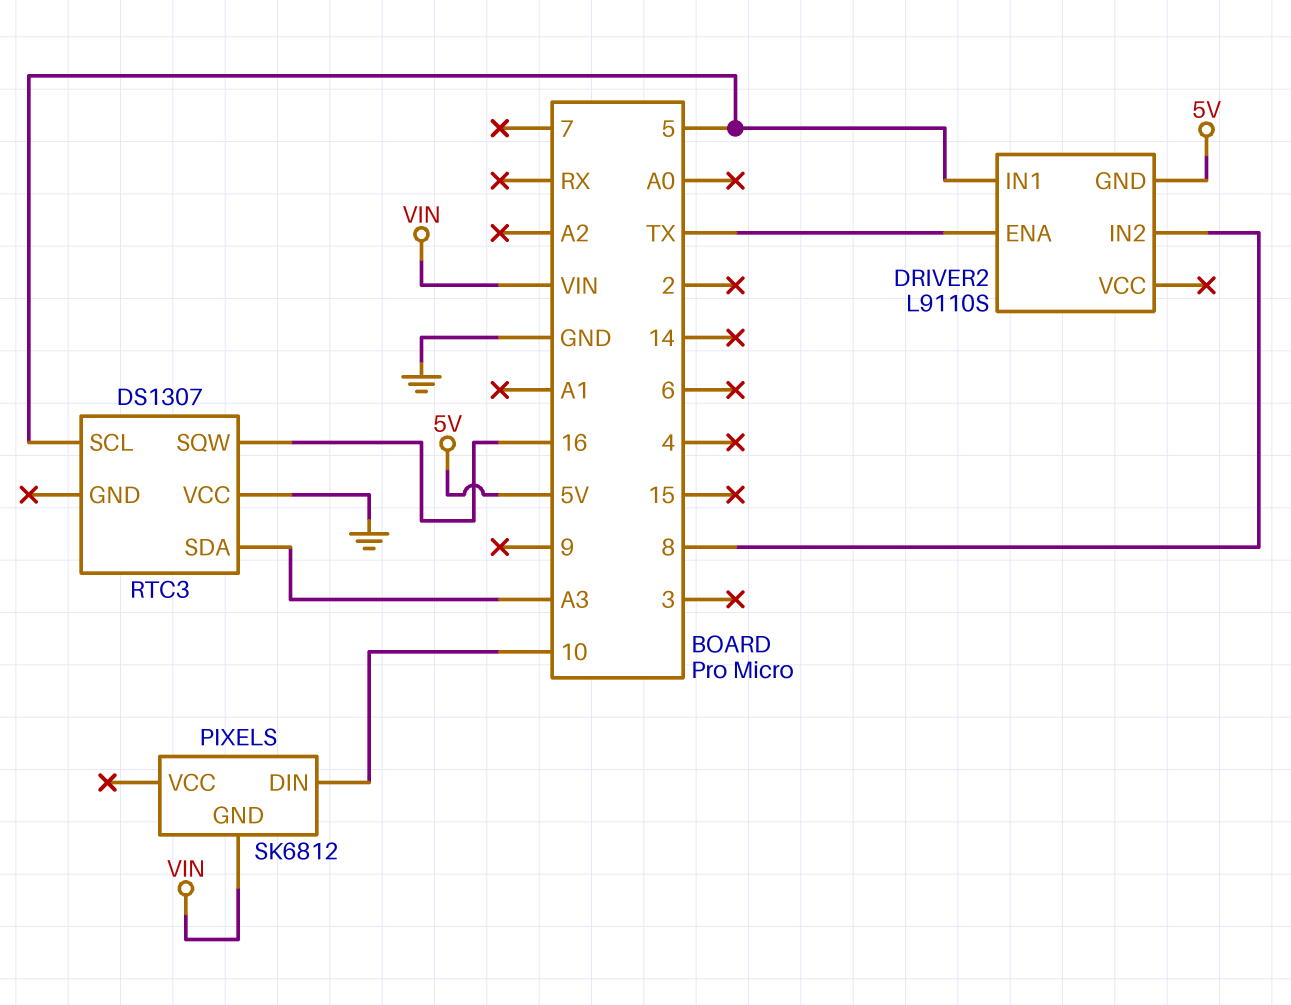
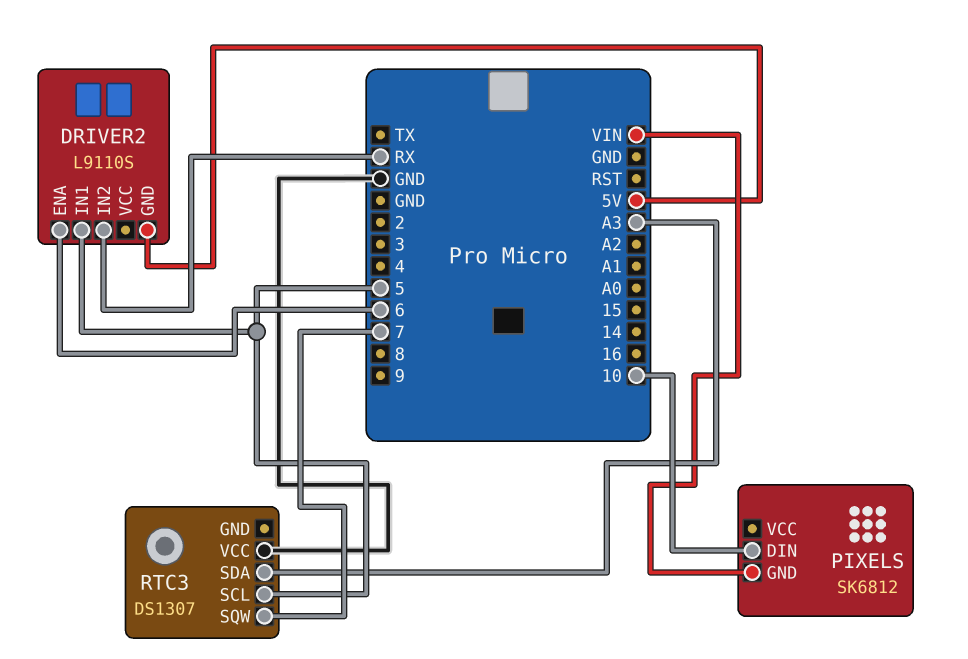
DRIVER2 pin ENA: TX -> 6
DRIVER2 pin IN2: 8 -> RX
RTC3 pin SQW: 16 -> 7

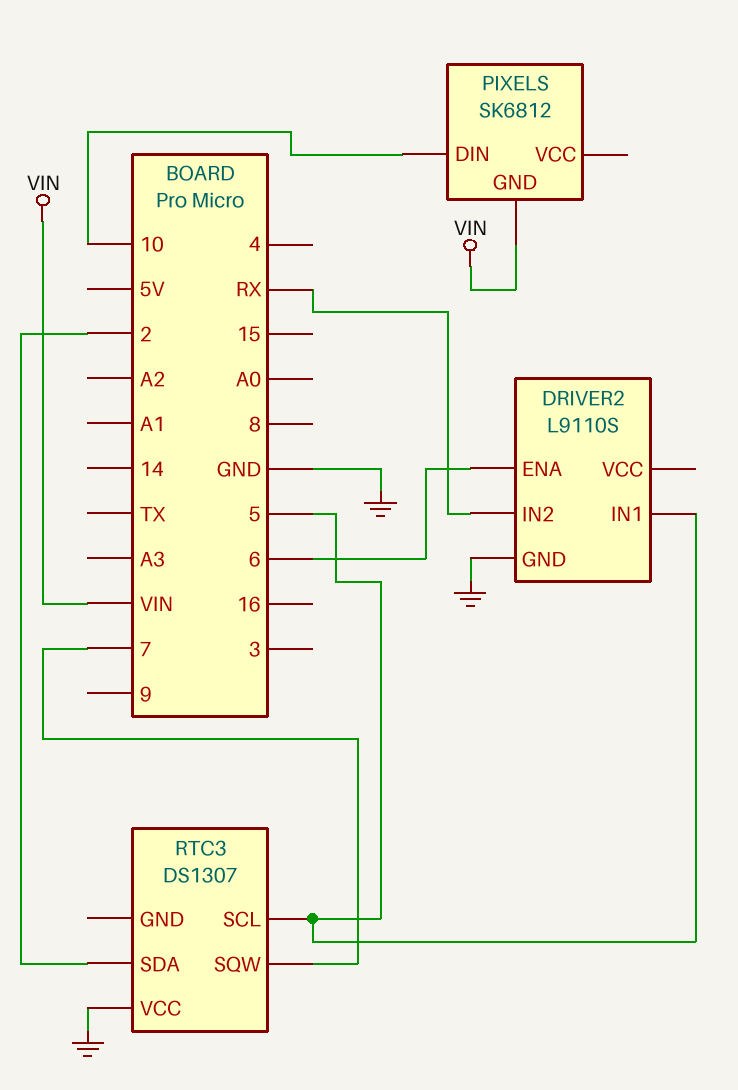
DRIVER2 pin GND: 5V -> GND
RTC3 pin SDA: A3 -> 2

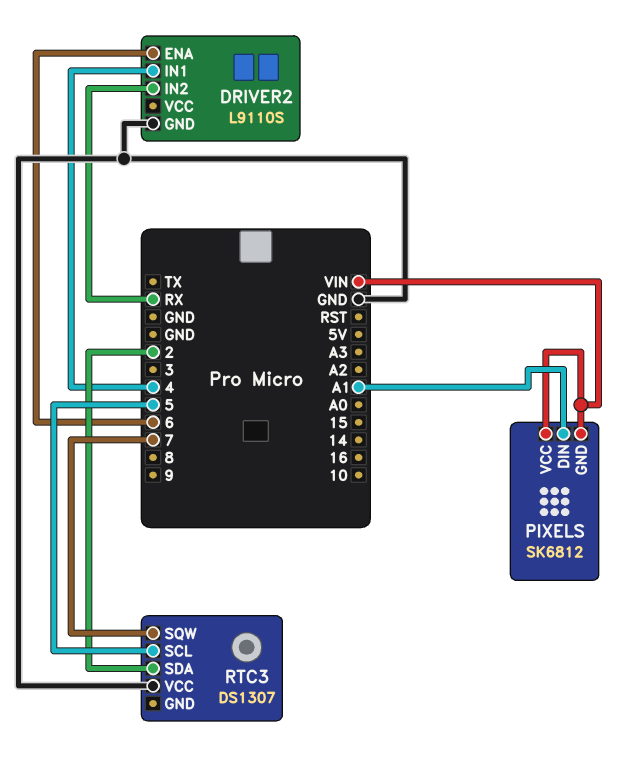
DRIVER2 pin IN1: 5 -> 4
PIXELS pin DIN: 10 -> A1
PIXELS pin VCC: none -> VIN

